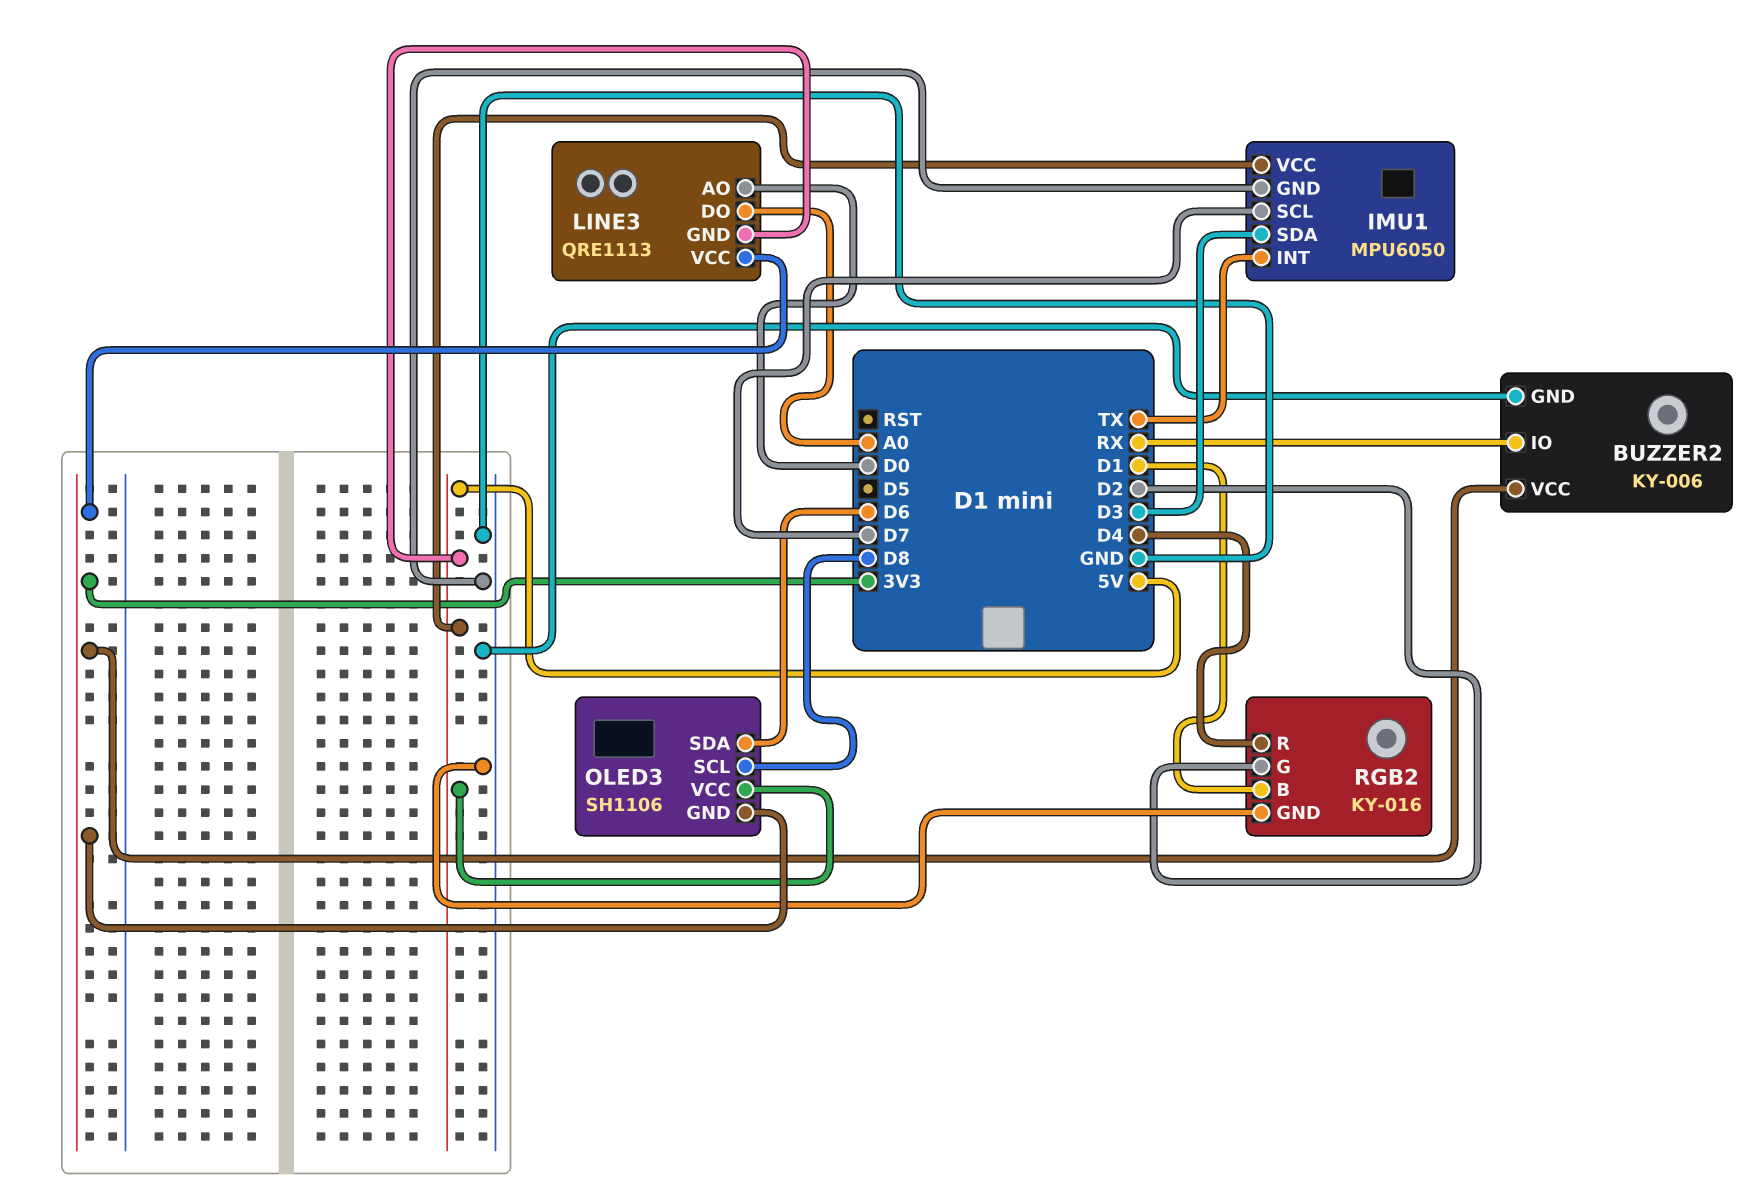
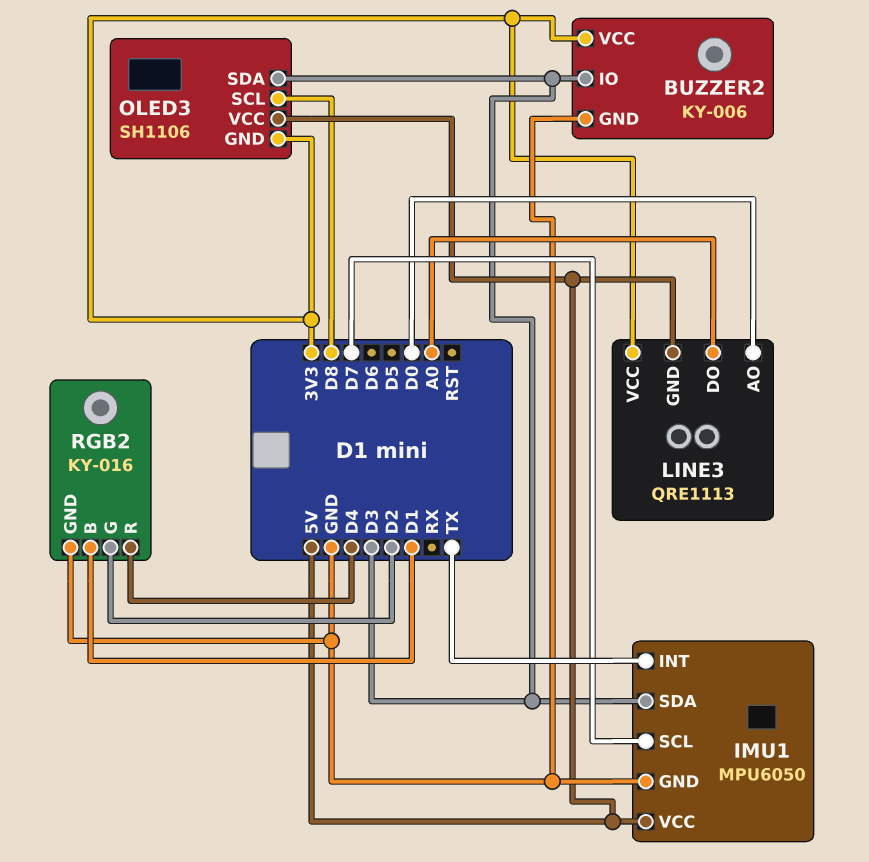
BUZZER2 pin IO: RX -> D3
OLED3 pin SDA: D6 -> D3

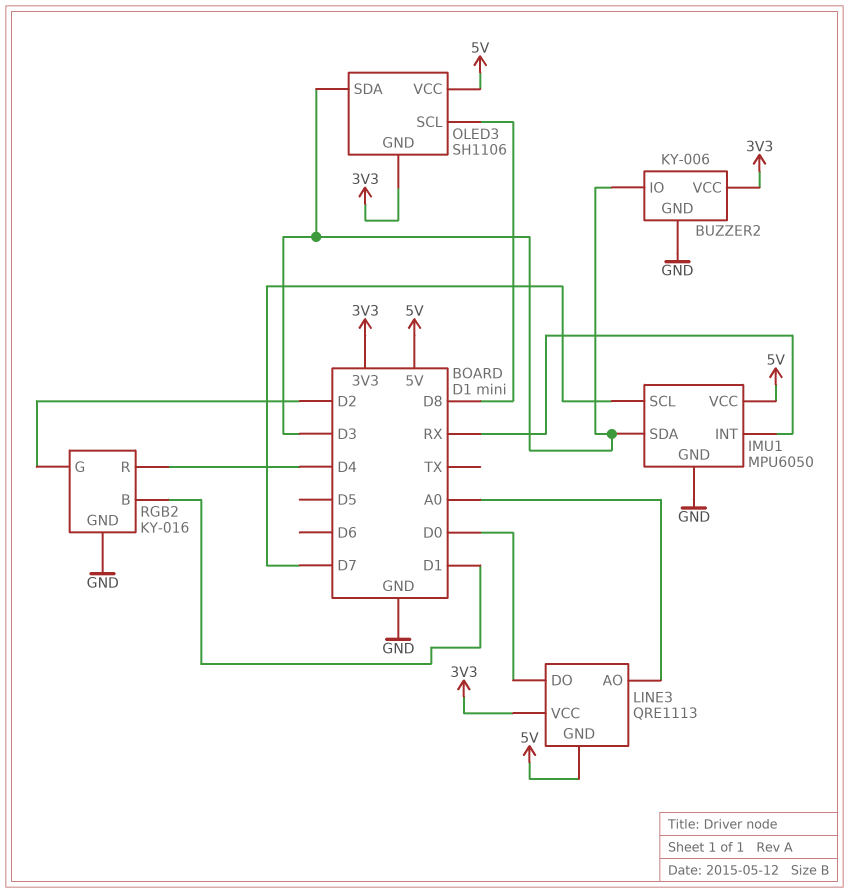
IMU1 pin INT: TX -> RX
LINE3 pin AO: D0 -> A0
LINE3 pin DO: A0 -> D0

